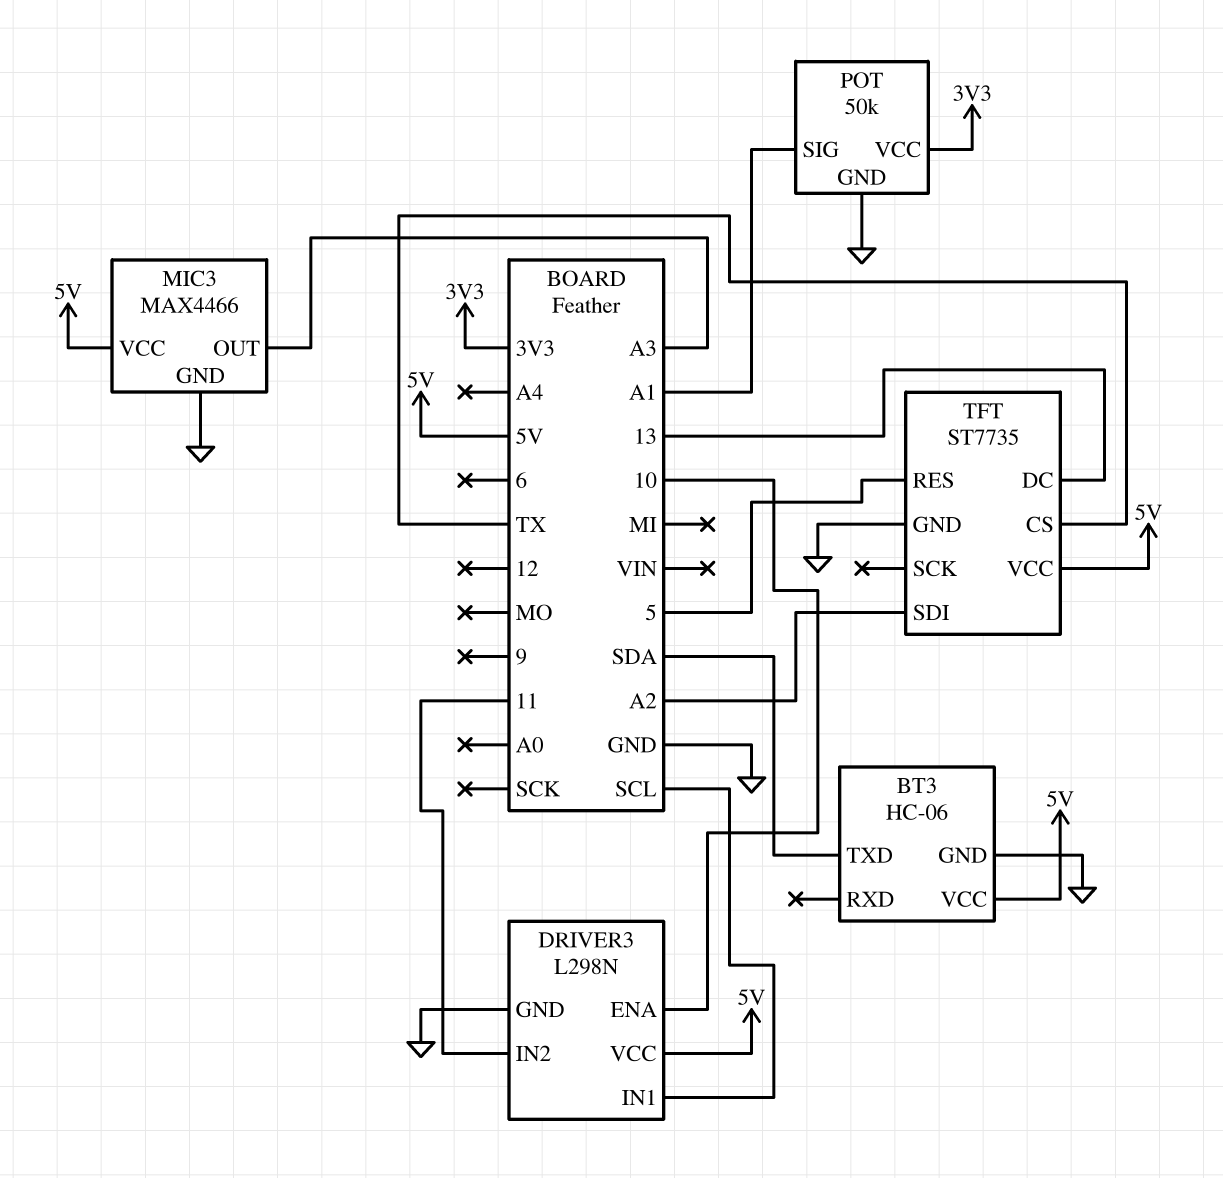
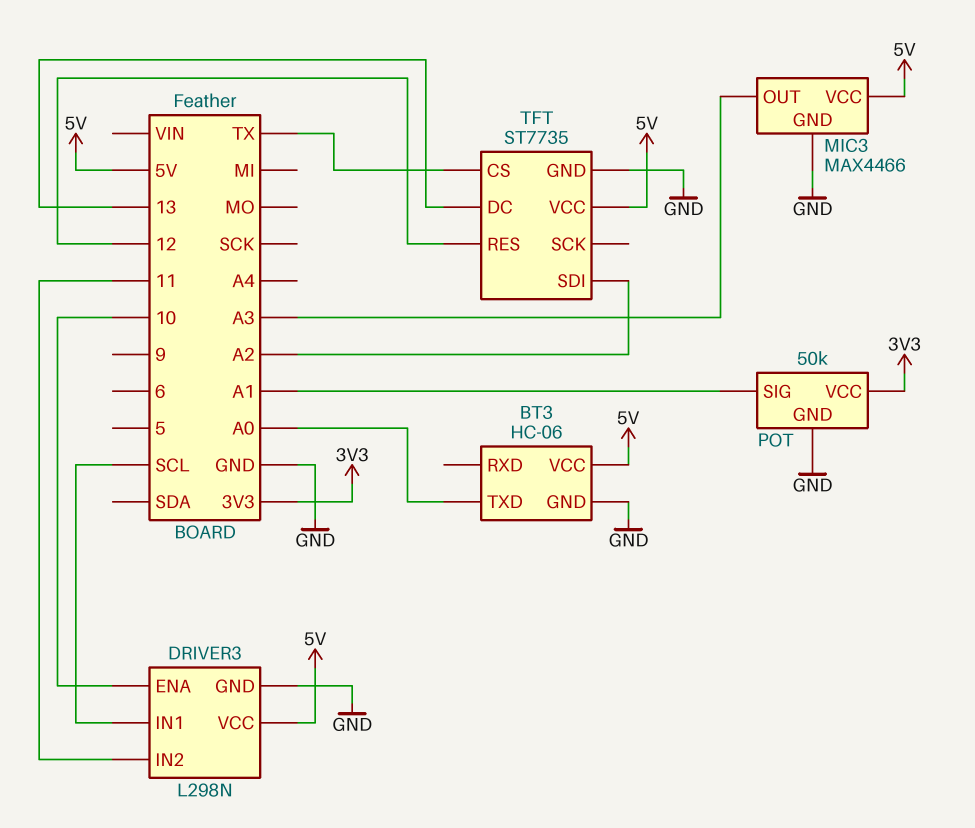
BT3 pin TXD: SDA -> A0
TFT pin RES: 5 -> 12

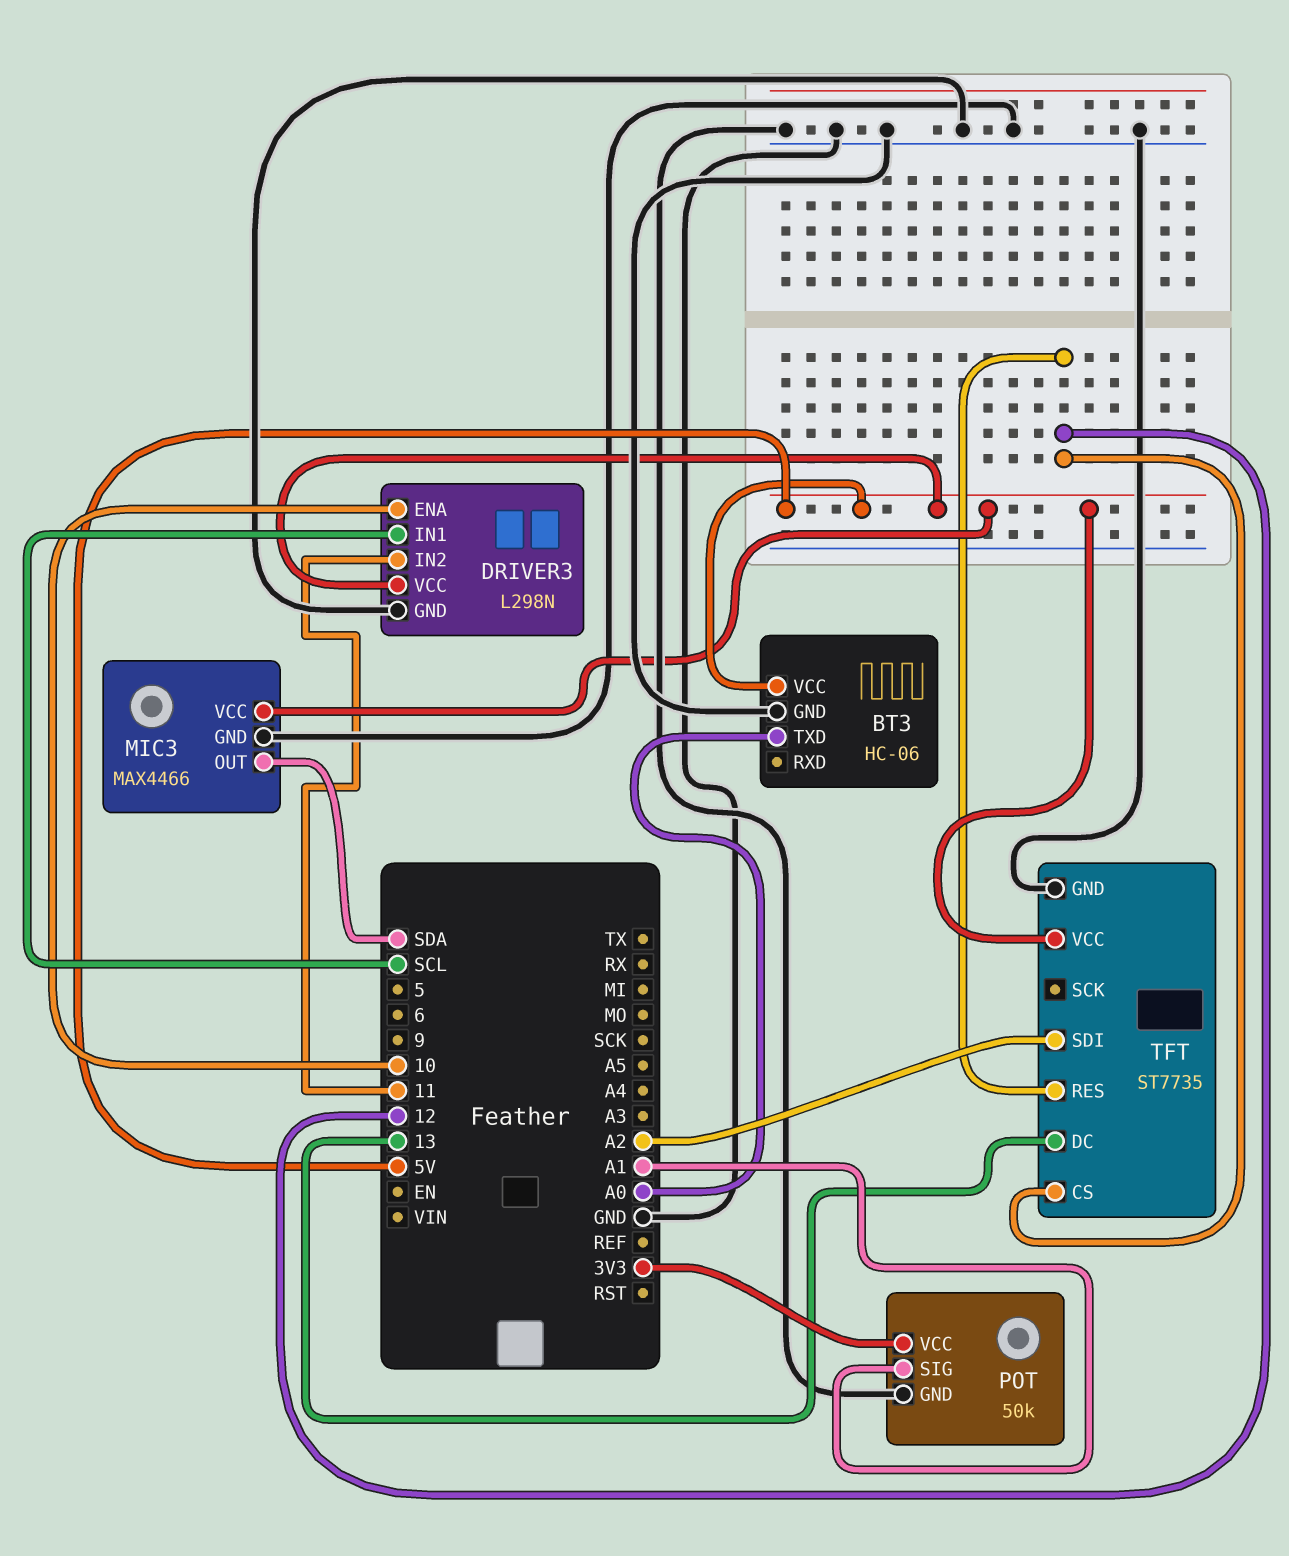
MIC3 pin OUT: A3 -> SDA
TFT pin CS: TX -> 12

